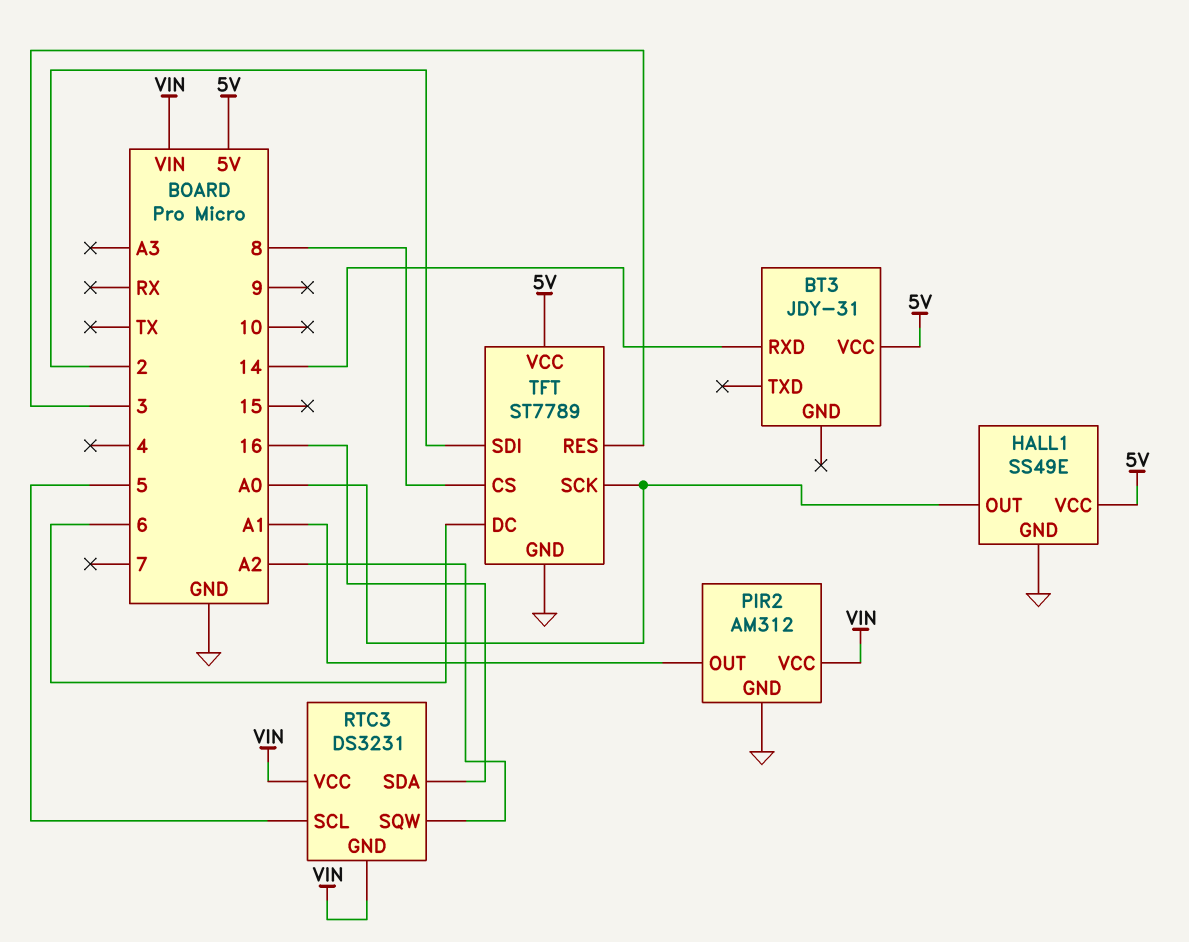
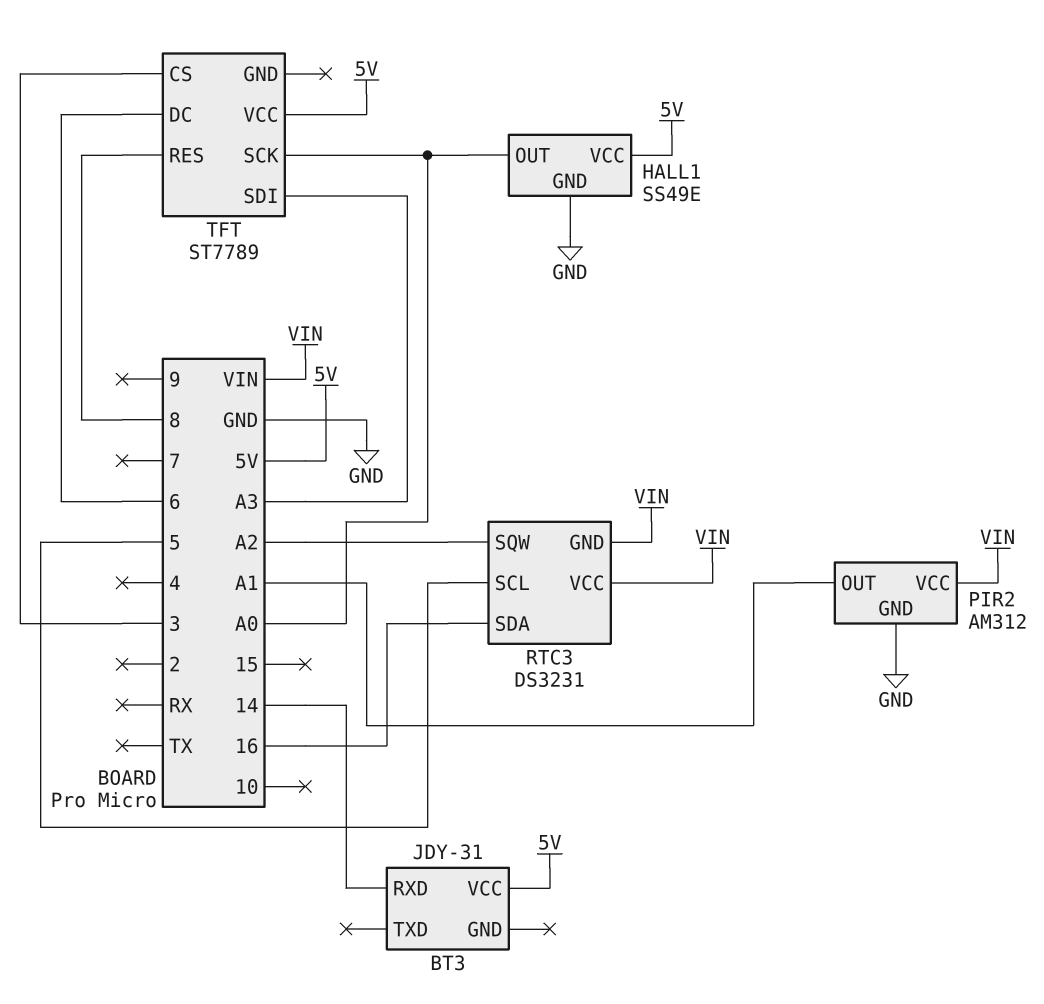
TFT pin CS: 8 -> 3
TFT pin GND: GND -> none
TFT pin RES: 3 -> 8
TFT pin SDI: 2 -> A3

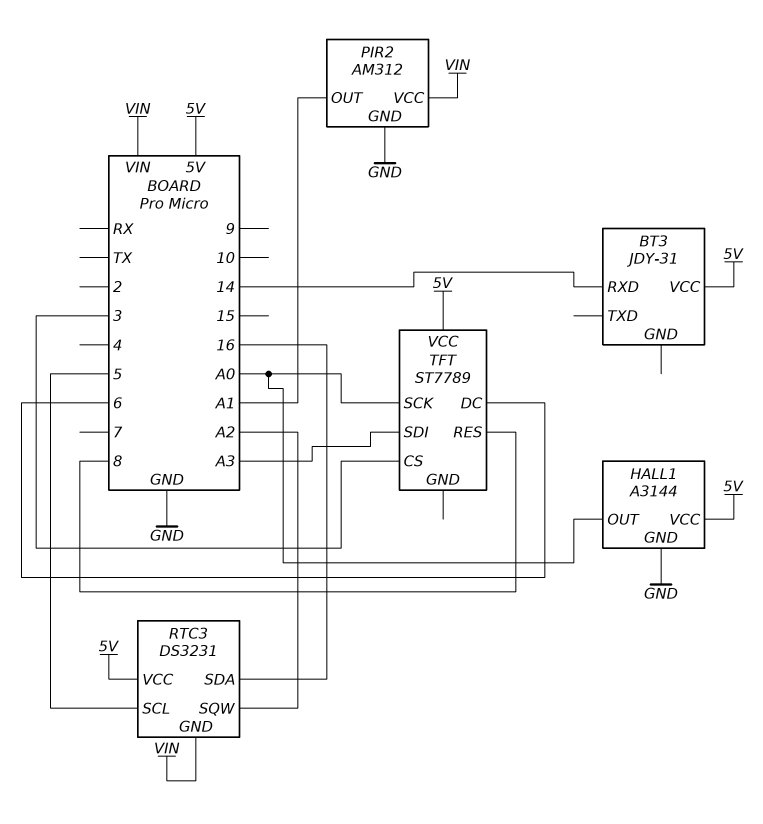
HALL1: SS49E -> A3144
RTC3 pin VCC: VIN -> 5V

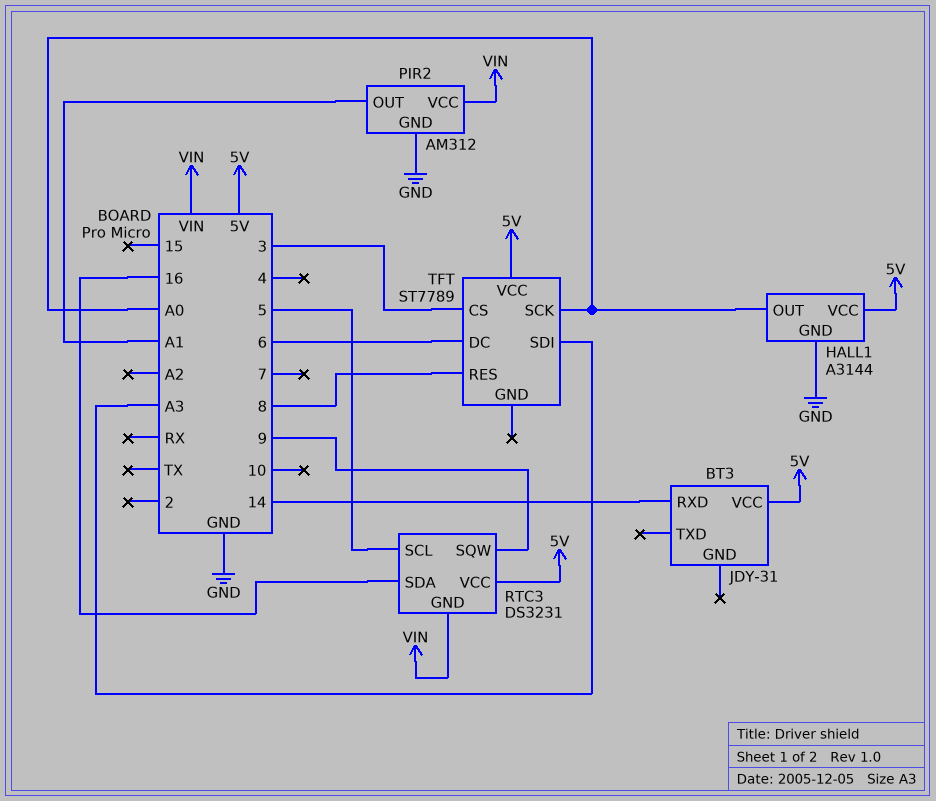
RTC3 pin SQW: A2 -> 9

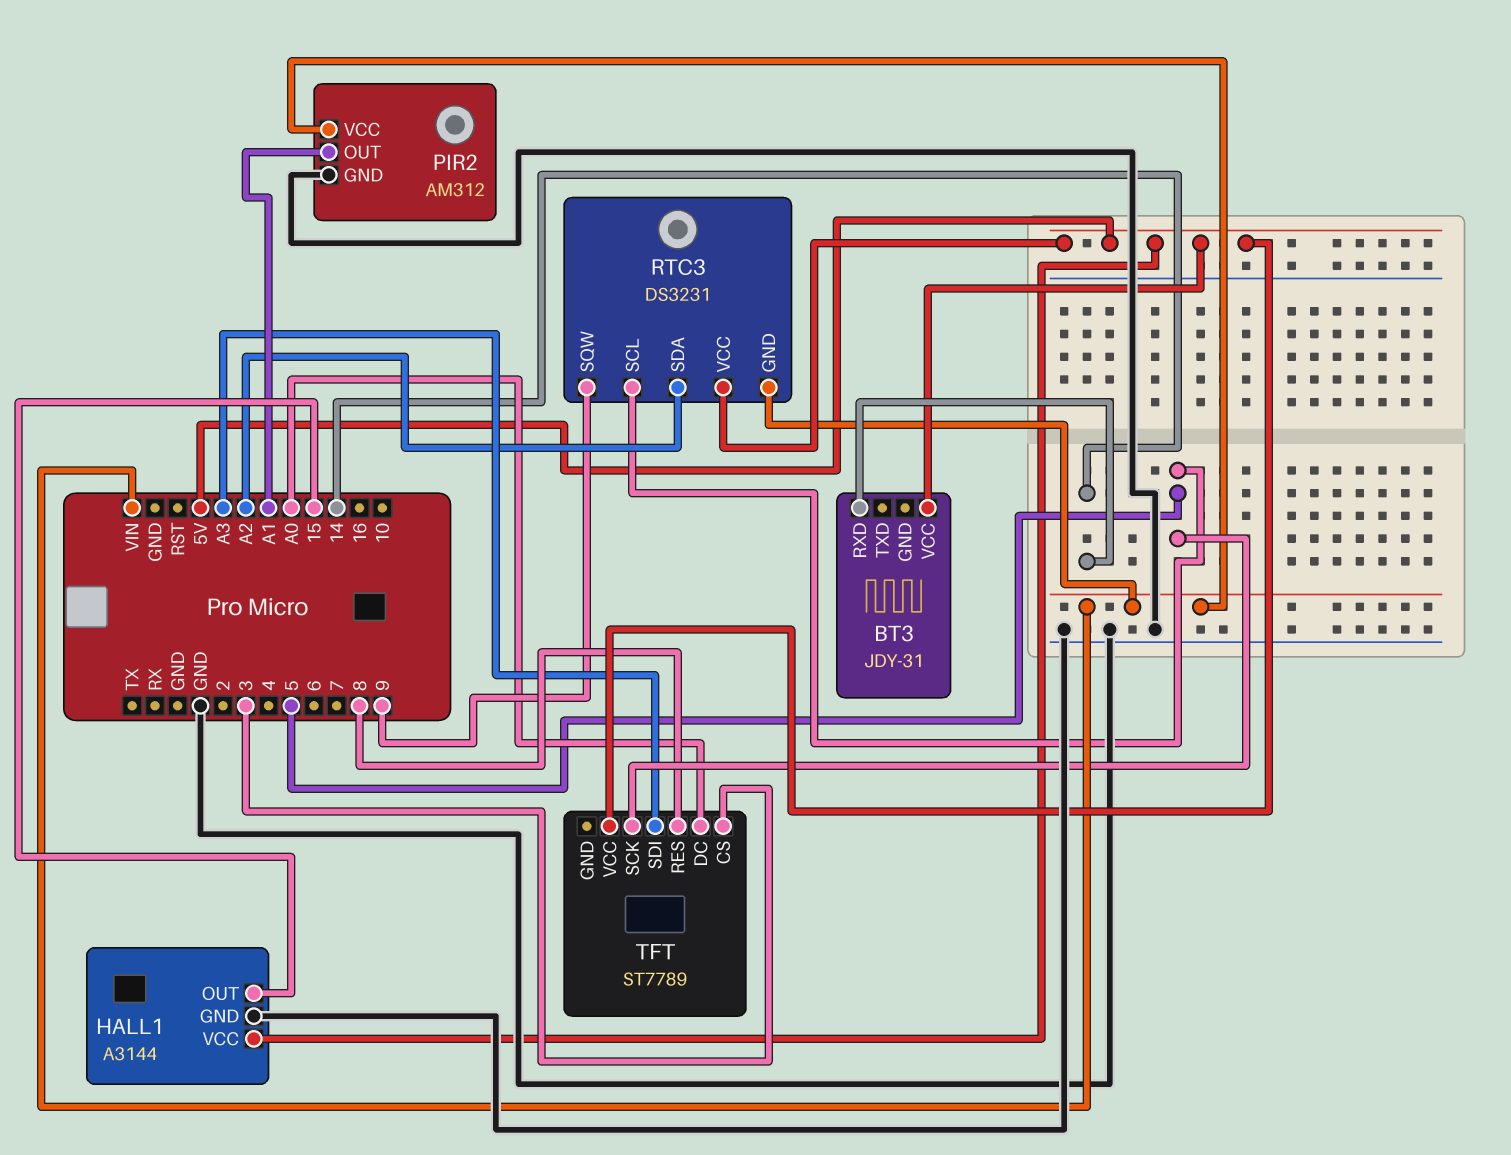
HALL1 pin OUT: A0 -> 15
RTC3 pin SDA: 16 -> A2
TFT pin DC: 6 -> A0
TFT pin SCK: A0 -> 5

